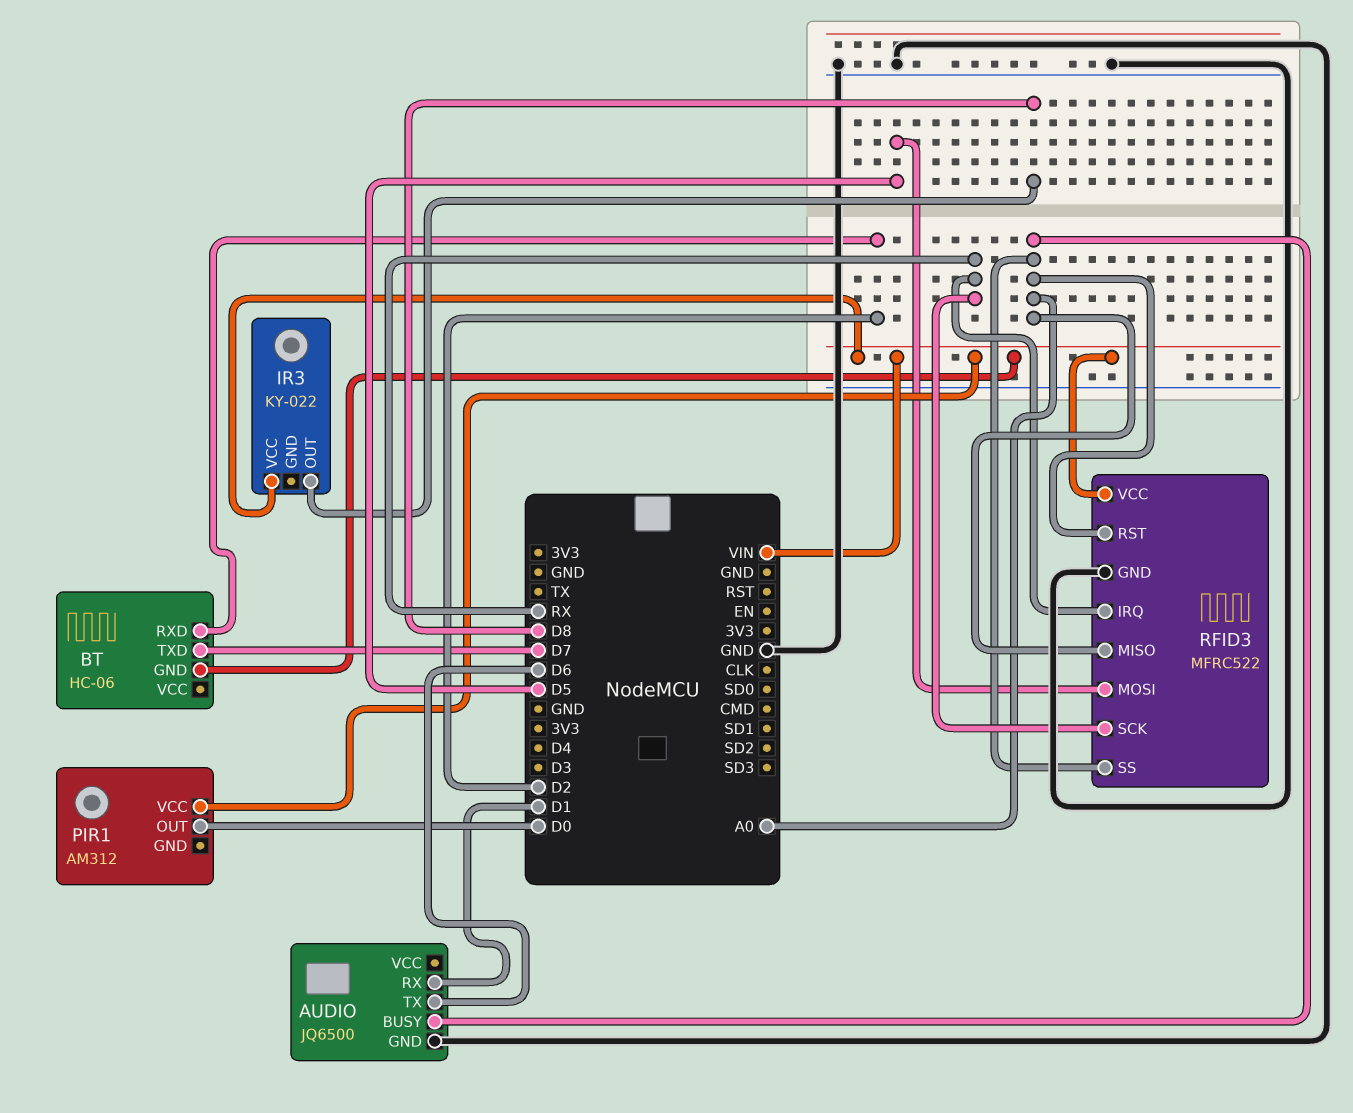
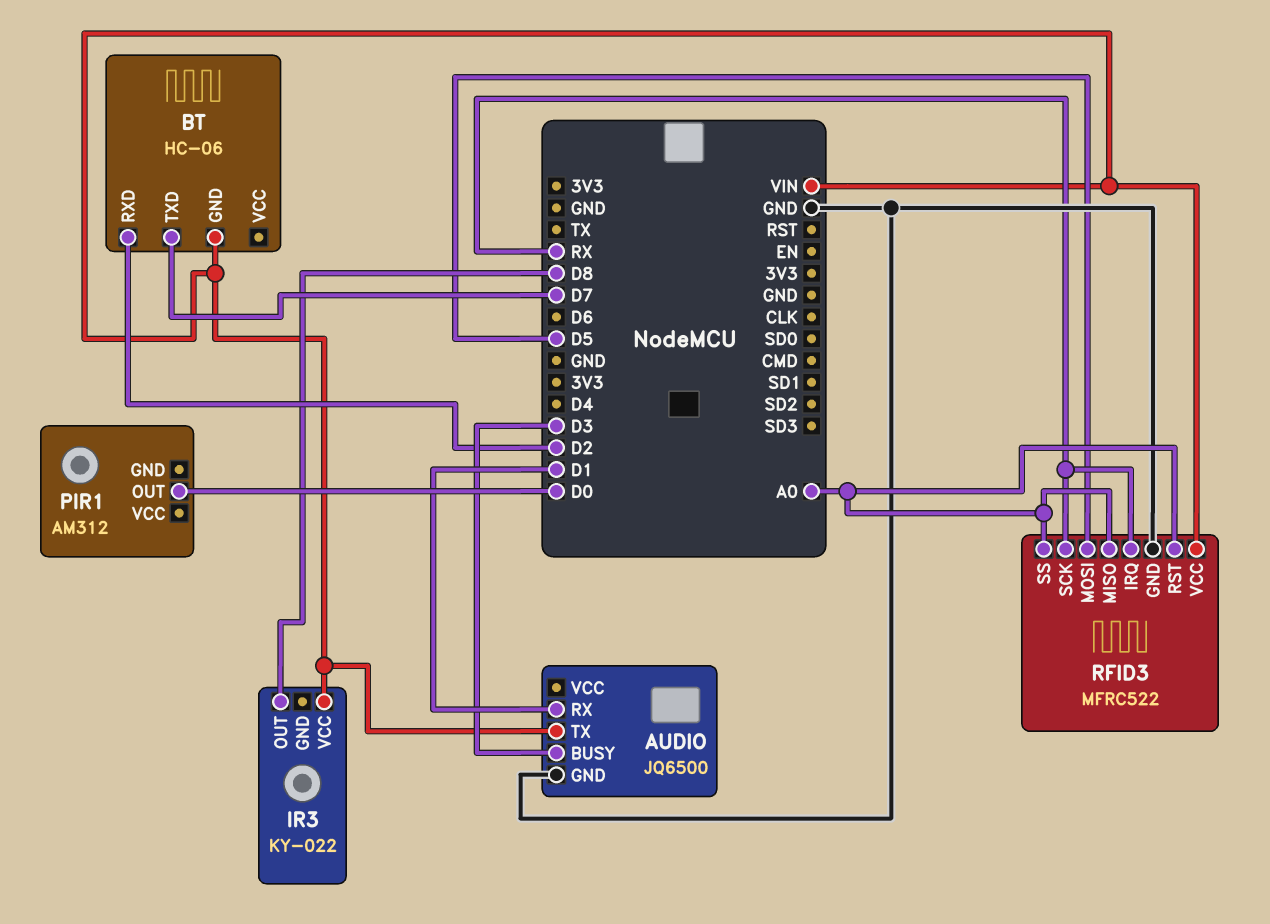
AUDIO pin BUSY: A0 -> D3
AUDIO pin TX: D6 -> VIN
PIR1 pin VCC: VIN -> none

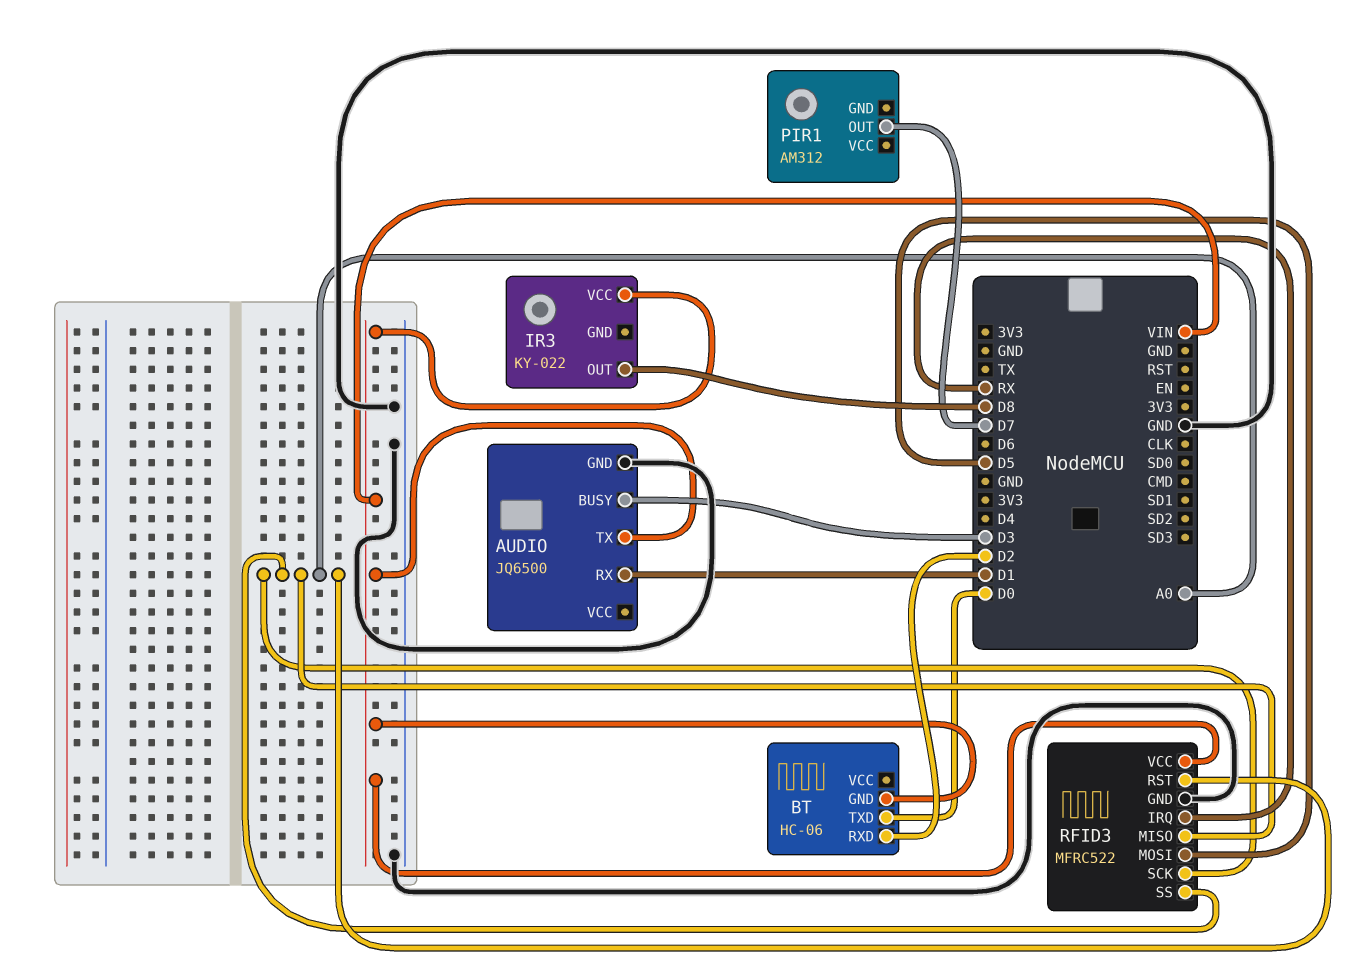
BT pin TXD: D7 -> D0
PIR1 pin OUT: D0 -> D7
RFID3 pin SCK: RX -> A0

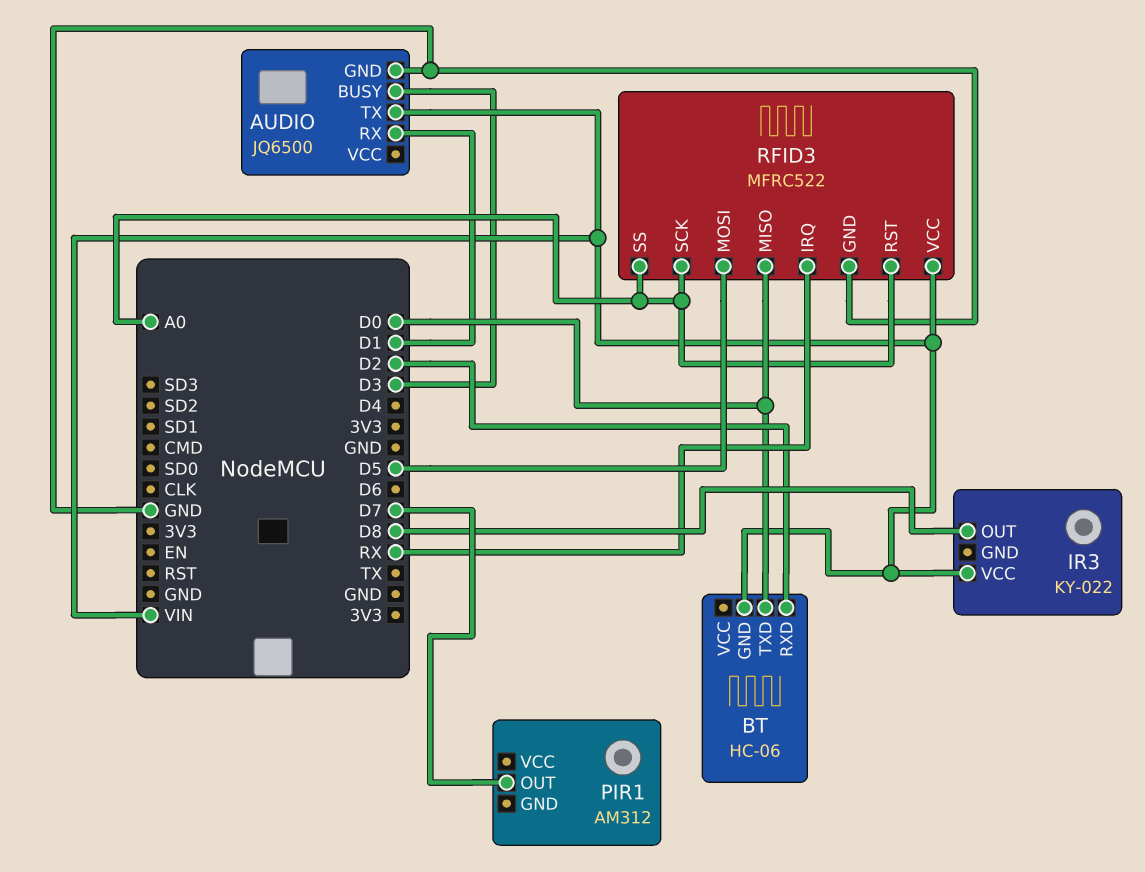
RFID3 pin MISO: A0 -> D0

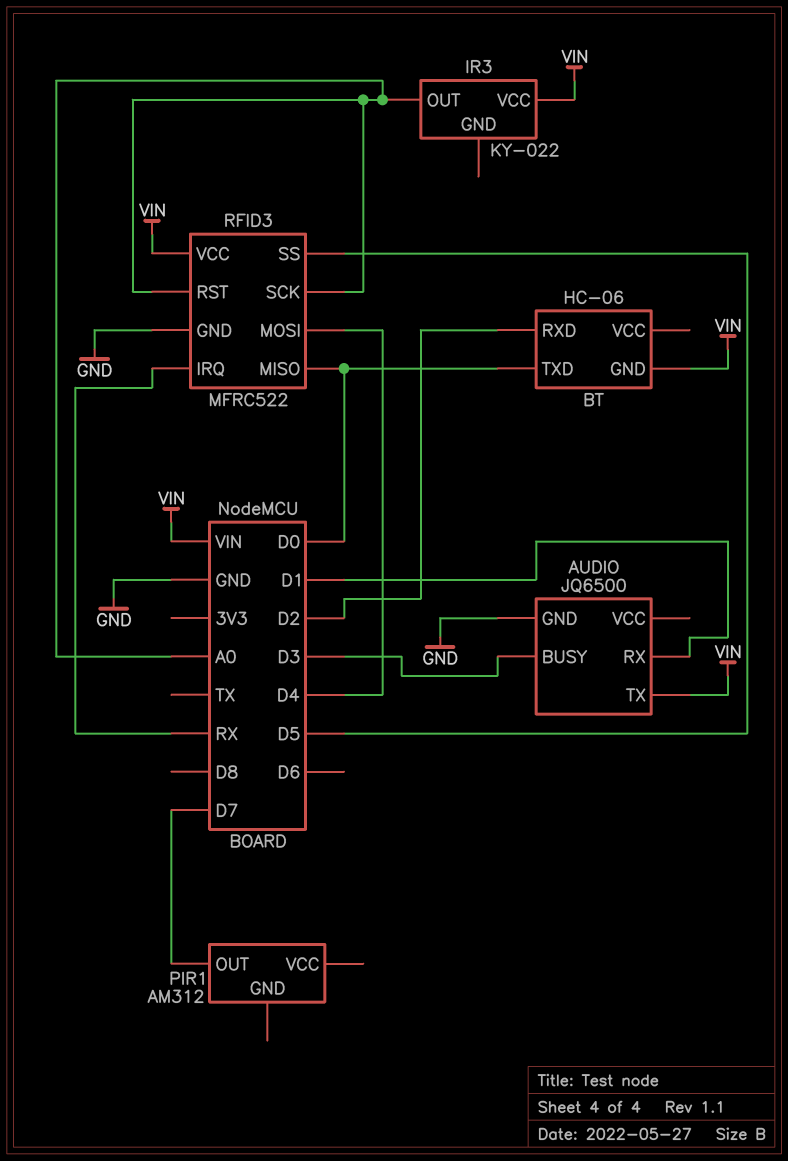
IR3 pin OUT: D8 -> A0
RFID3 pin MOSI: D5 -> D4
RFID3 pin SS: A0 -> D5

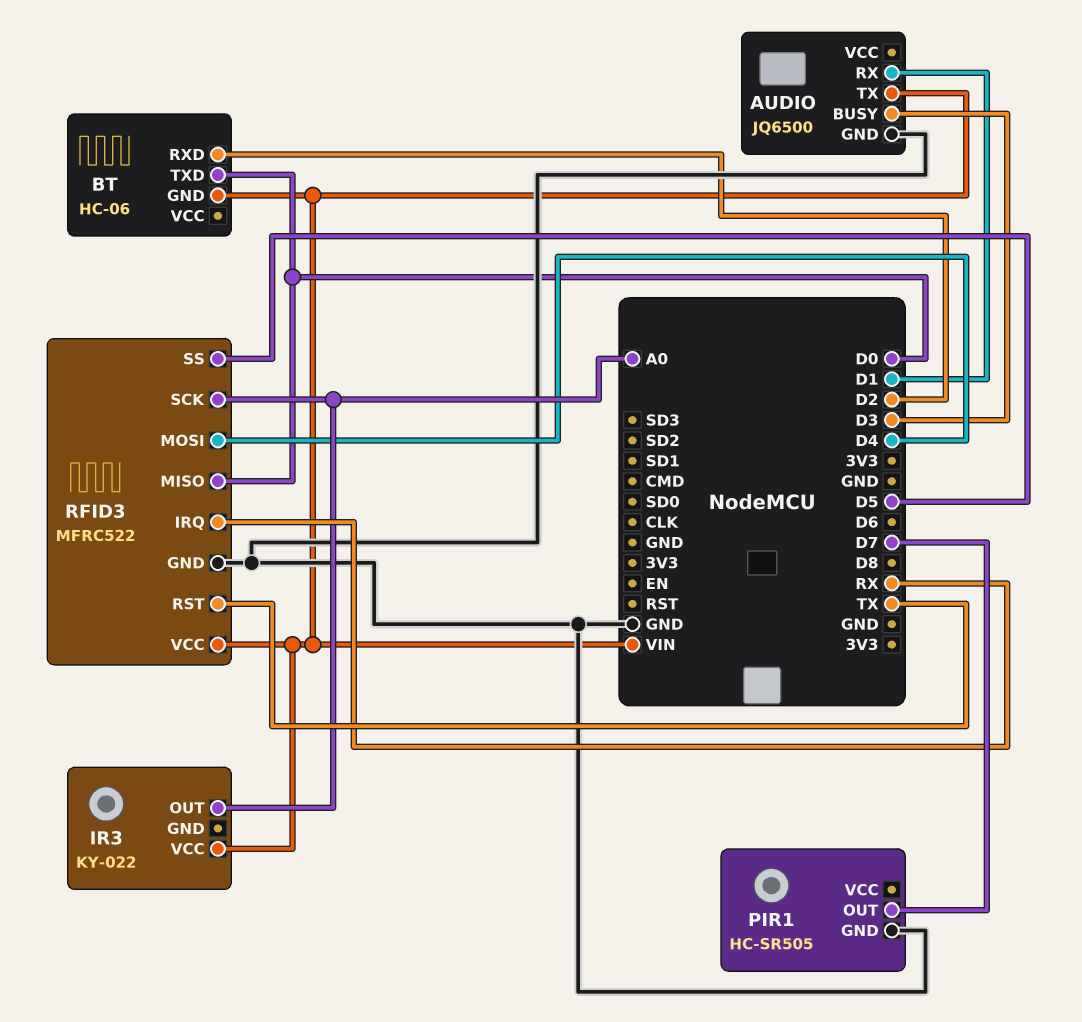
PIR1: AM312 -> HC-SR505
PIR1 pin GND: none -> GND
RFID3 pin RST: A0 -> TX

